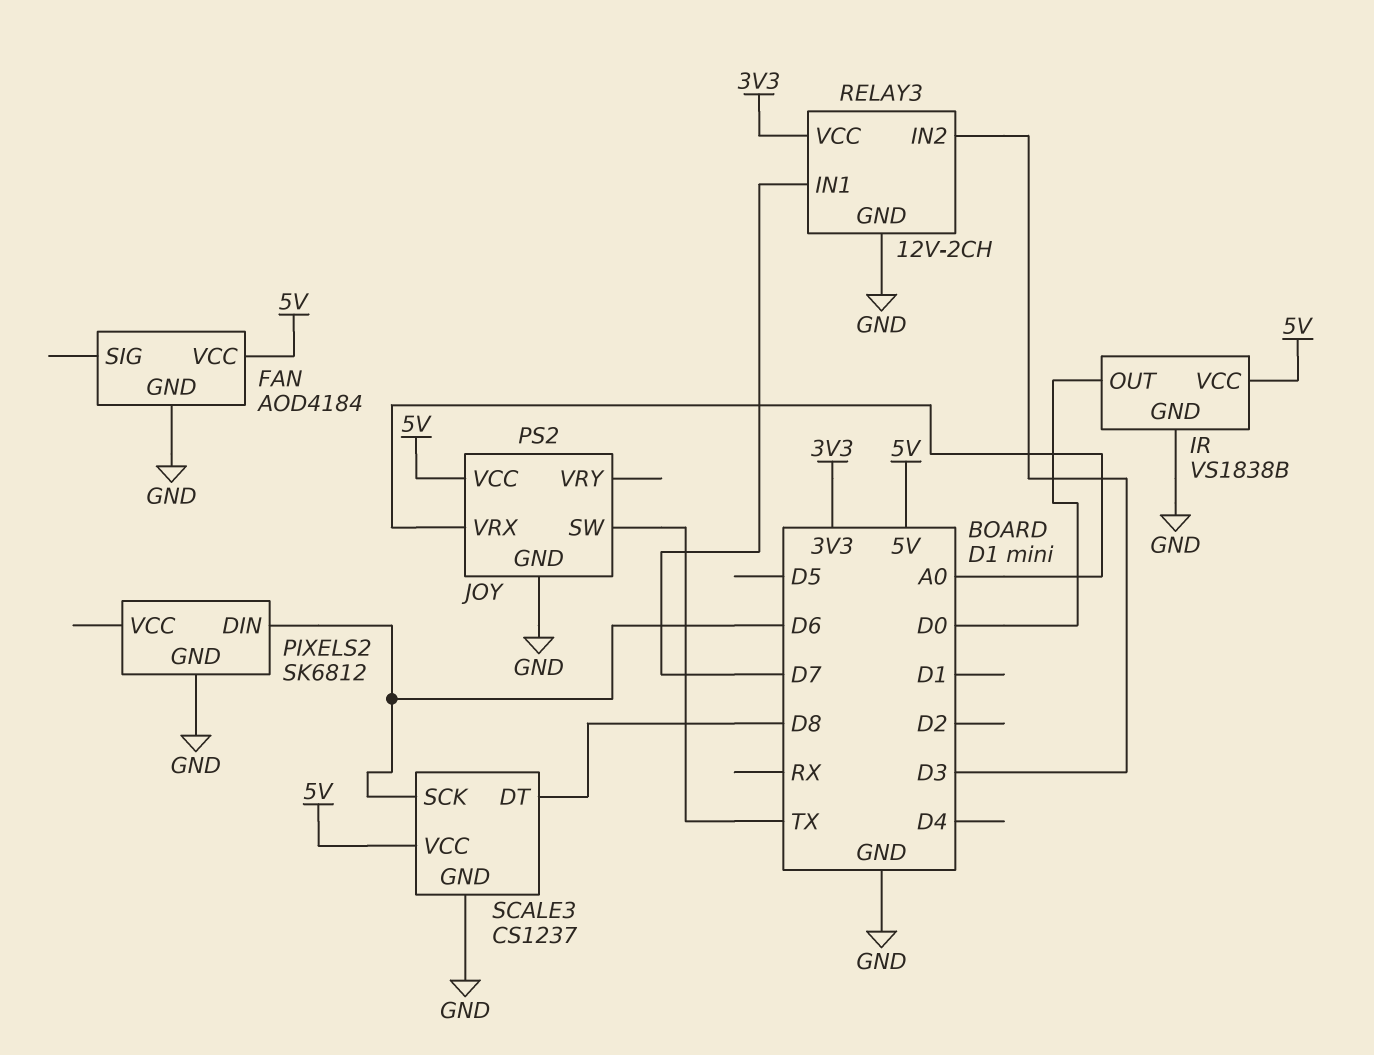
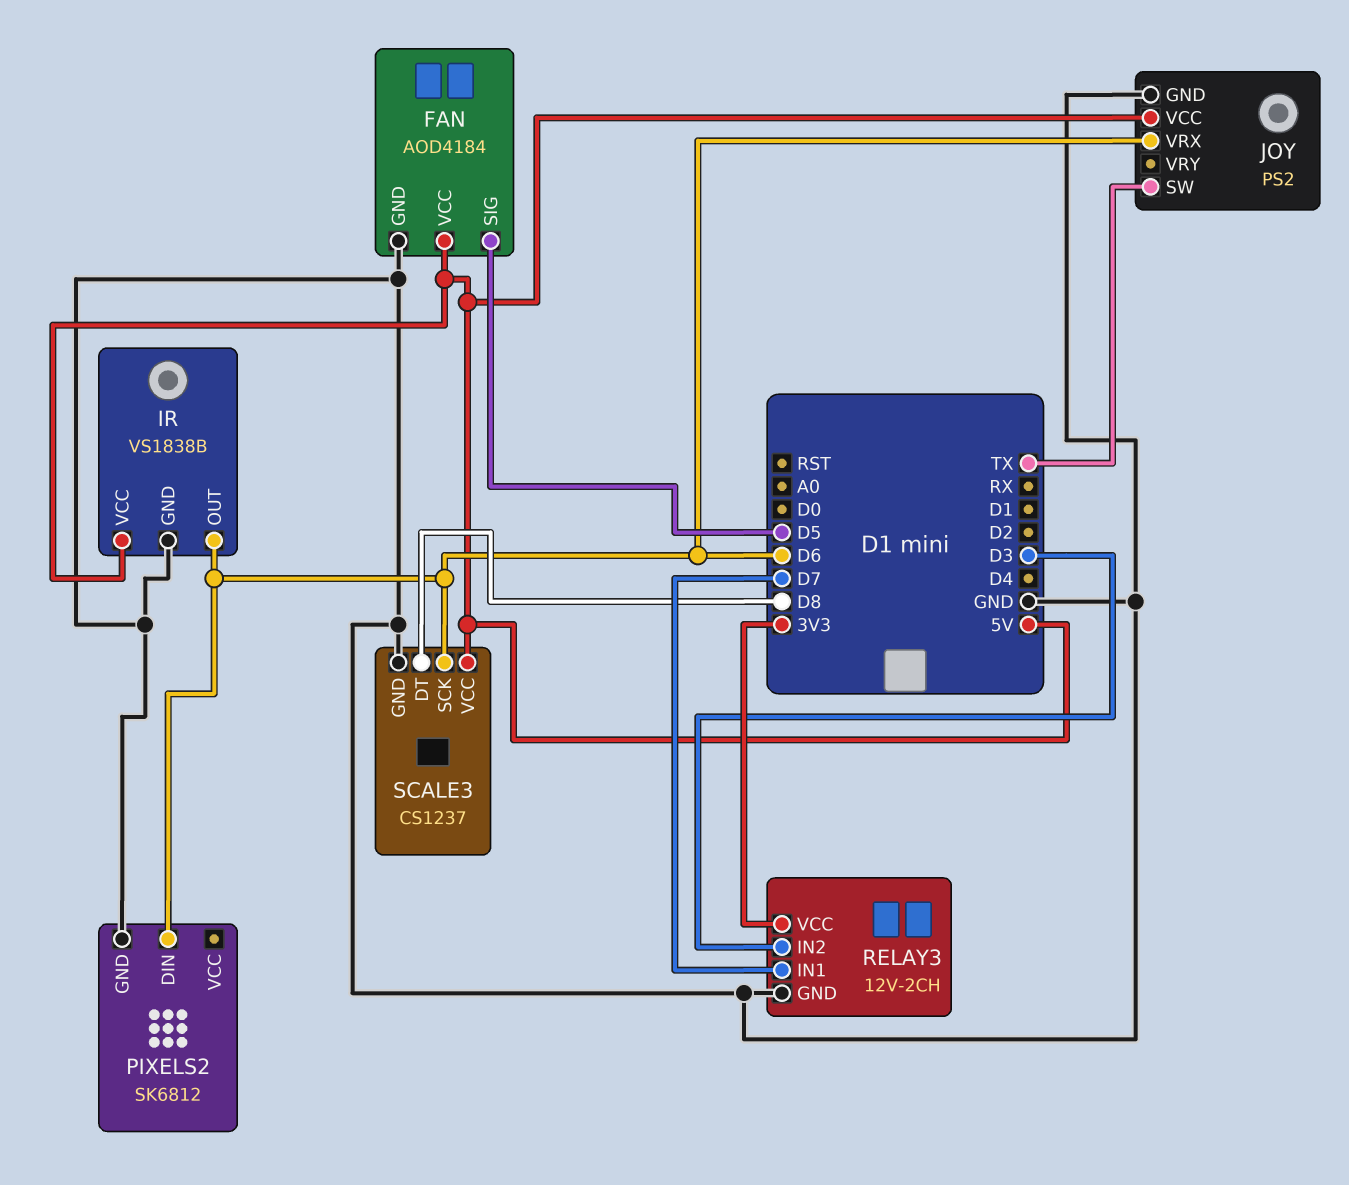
FAN pin SIG: none -> D5
IR pin OUT: D0 -> D6
JOY pin VRX: A0 -> D6

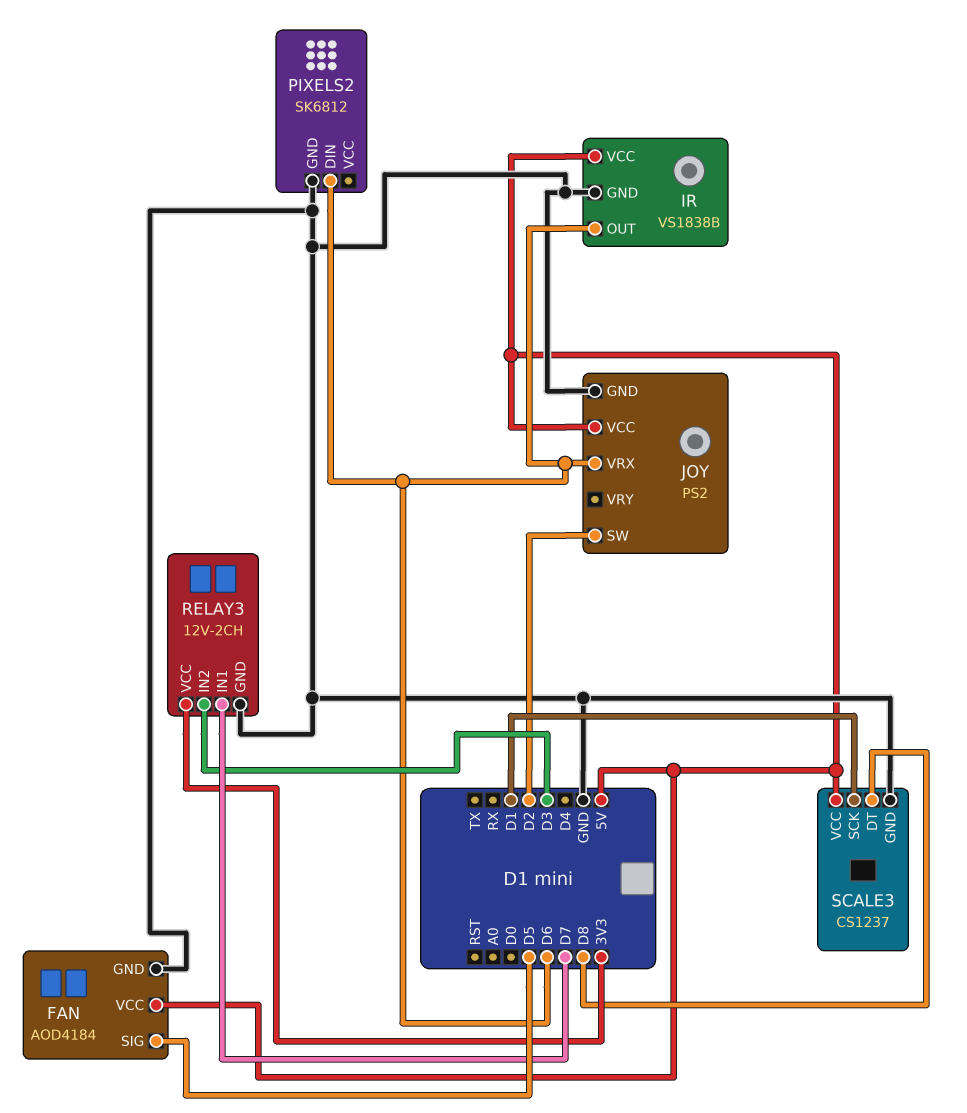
JOY pin SW: TX -> D2
SCALE3 pin SCK: D6 -> D1

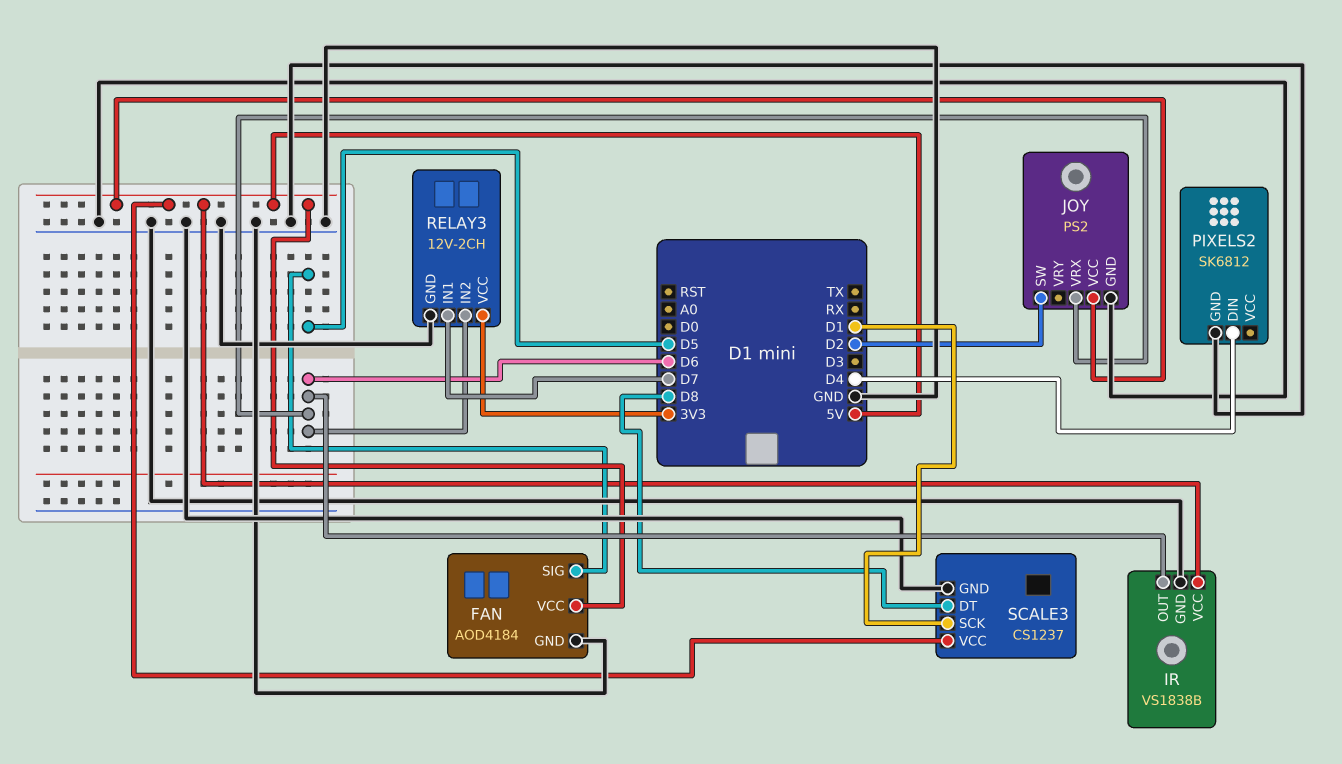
PIXELS2 pin DIN: D6 -> D4
RELAY3 pin IN2: D3 -> D6

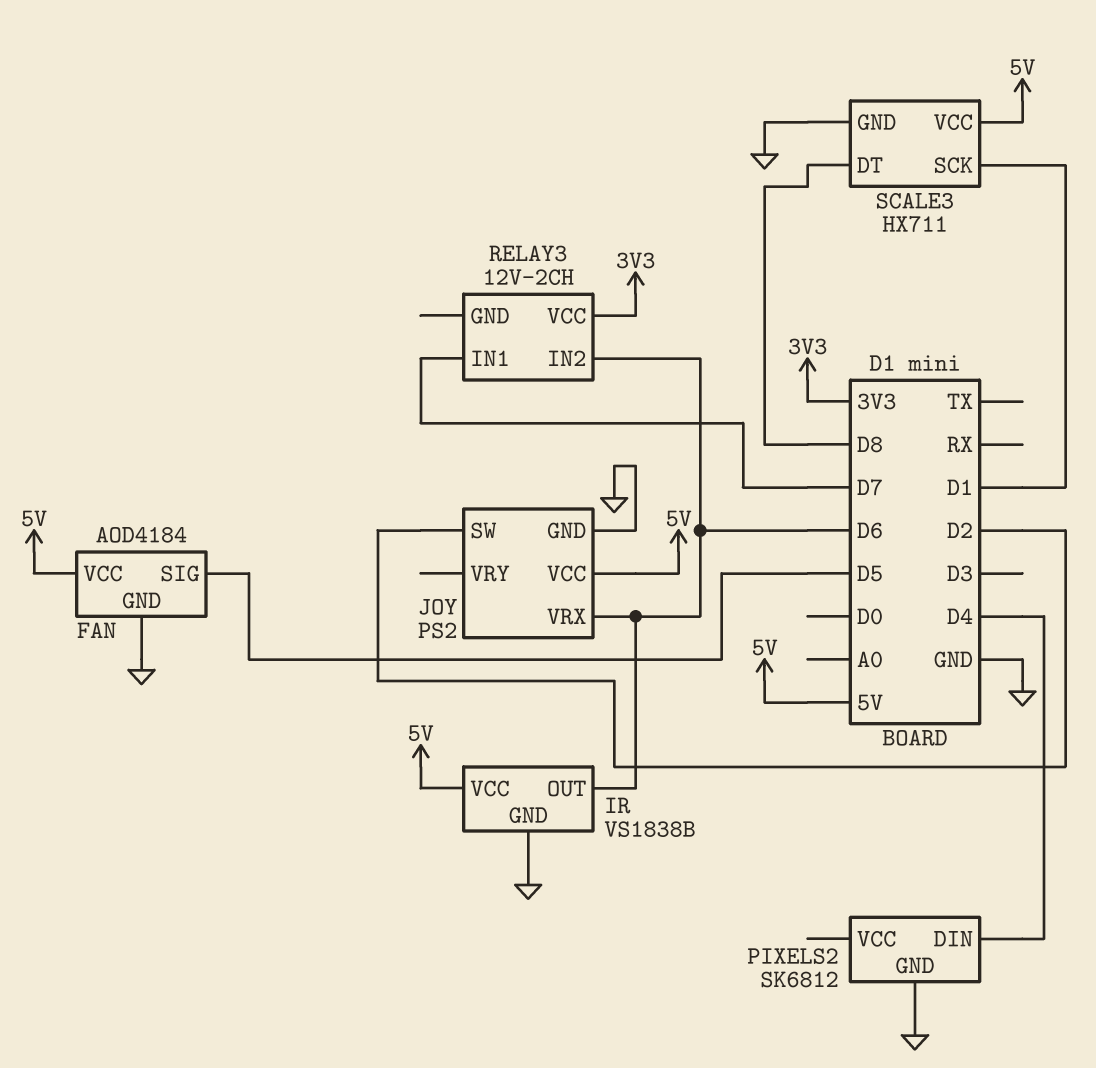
RELAY3 pin GND: GND -> none
SCALE3: CS1237 -> HX711

